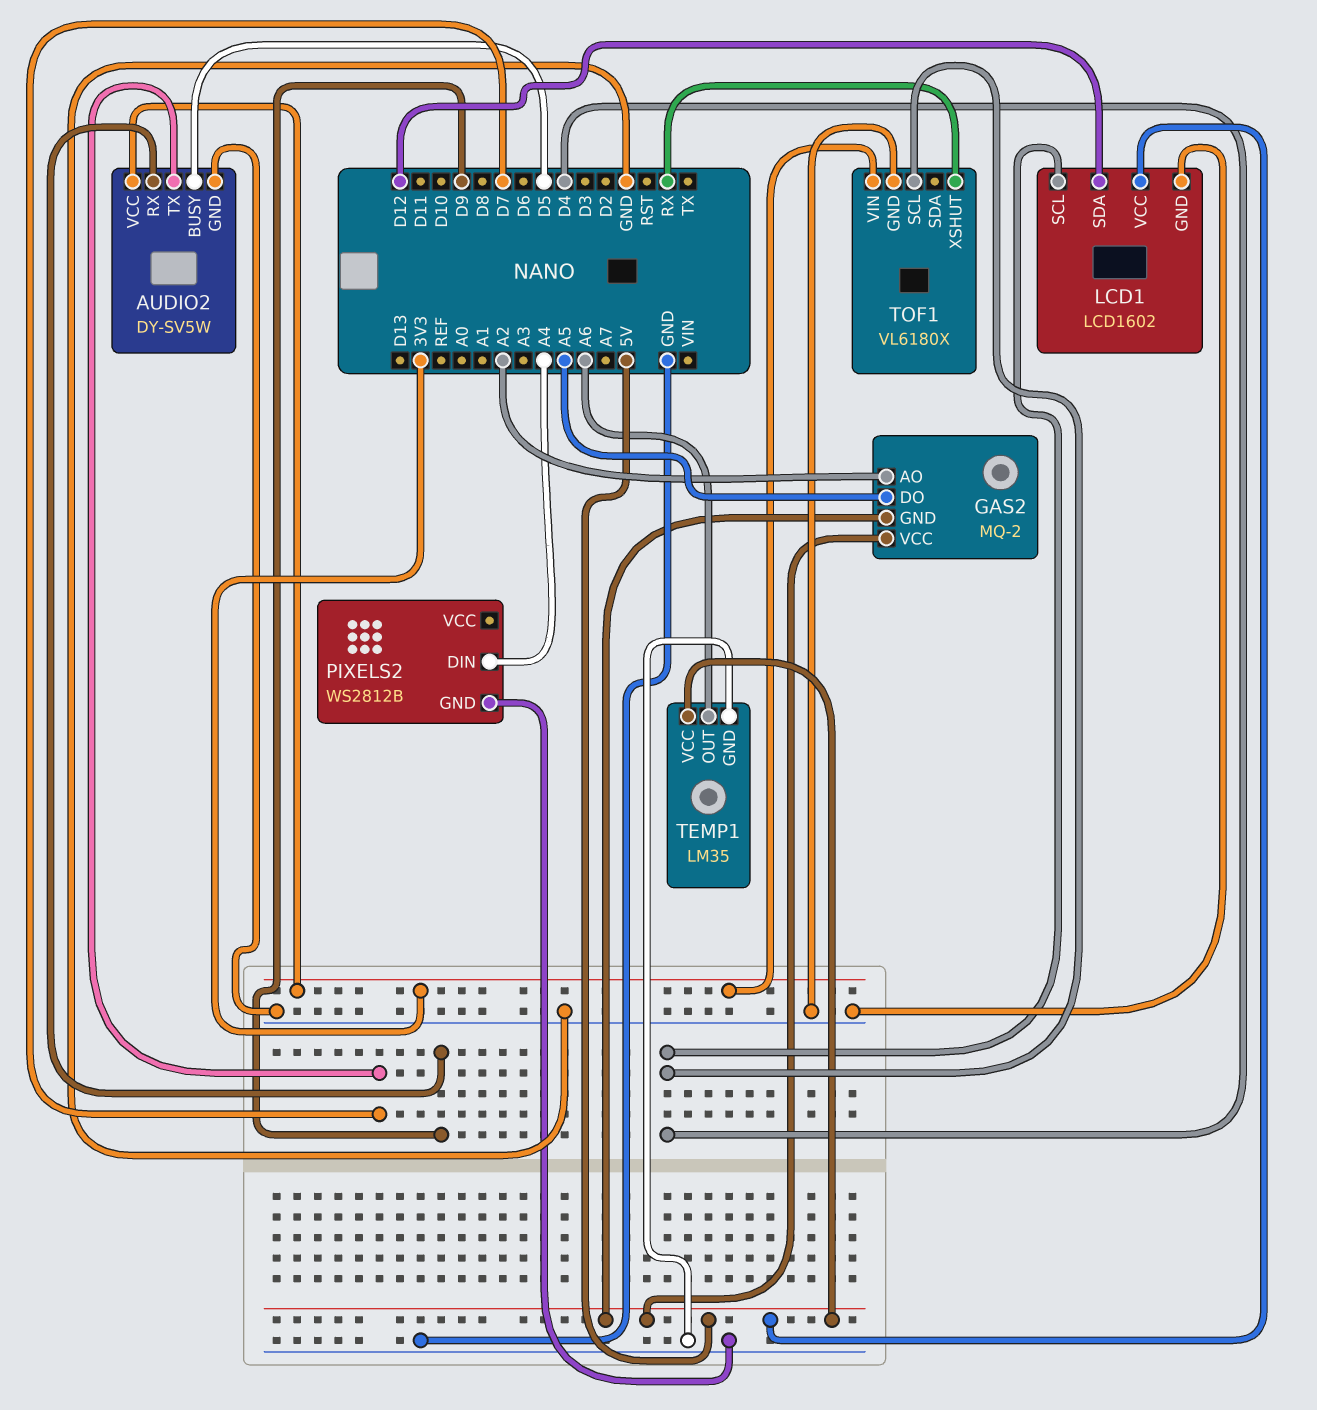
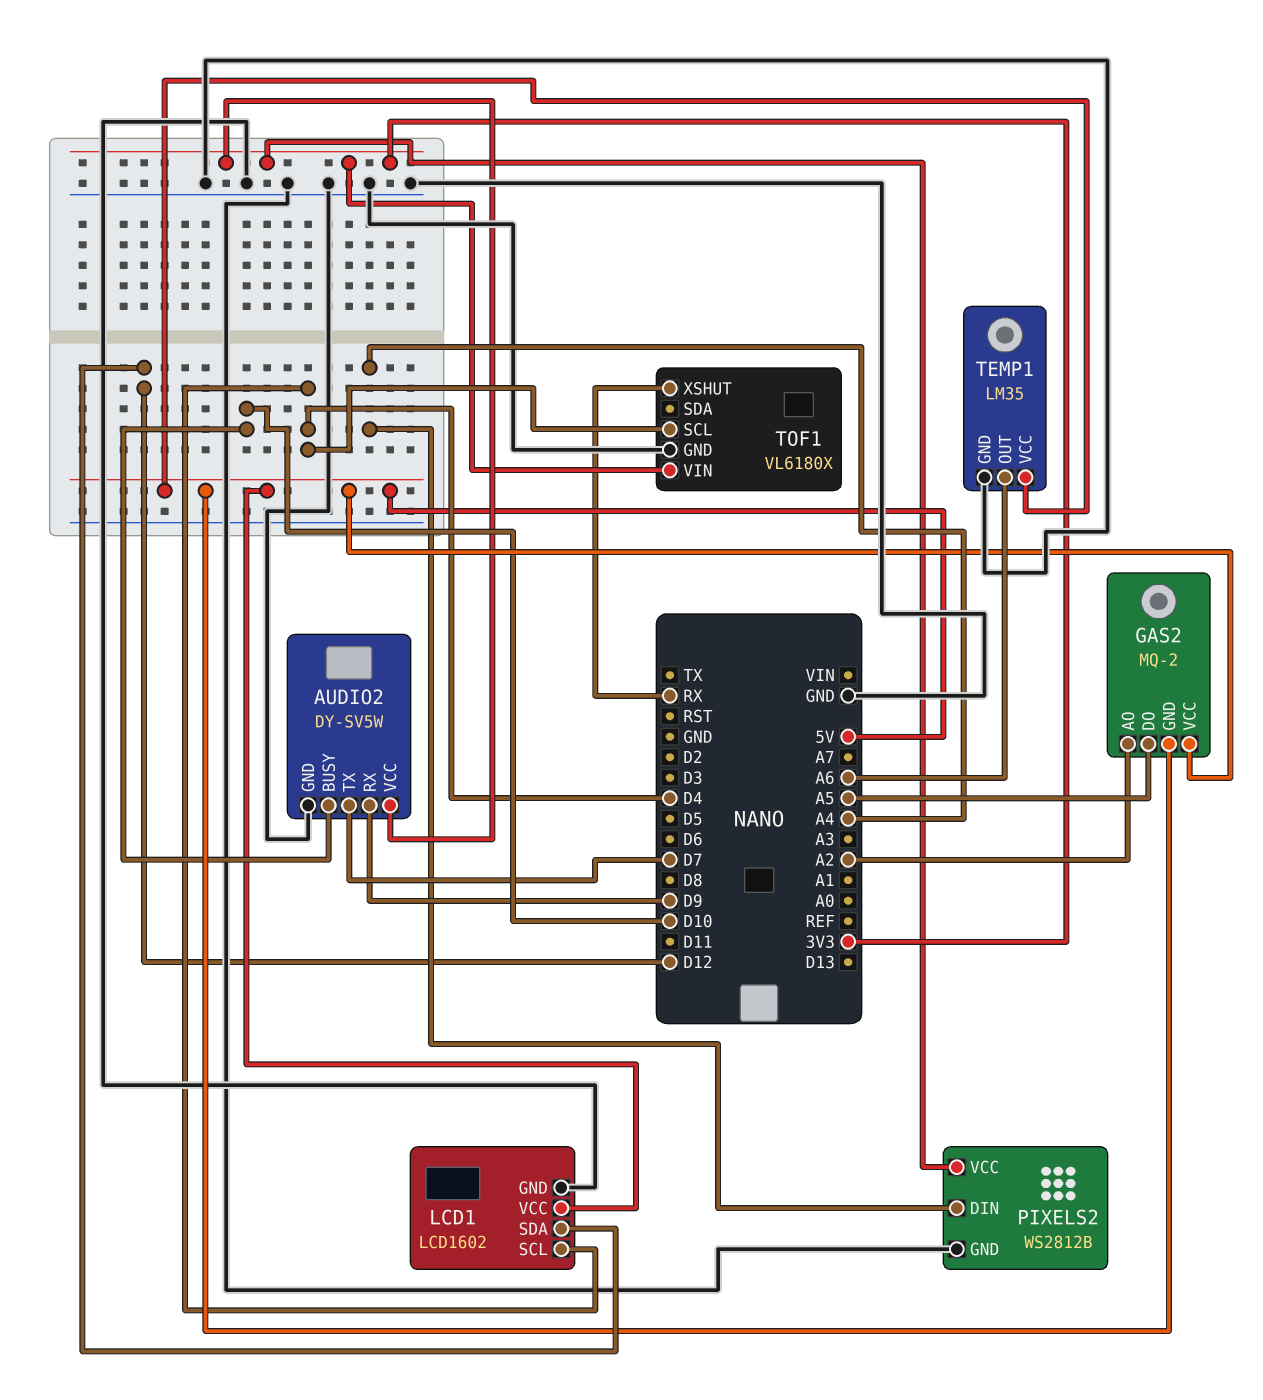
AUDIO2 pin BUSY: D5 -> D10
PIXELS2 pin VCC: none -> 3V3

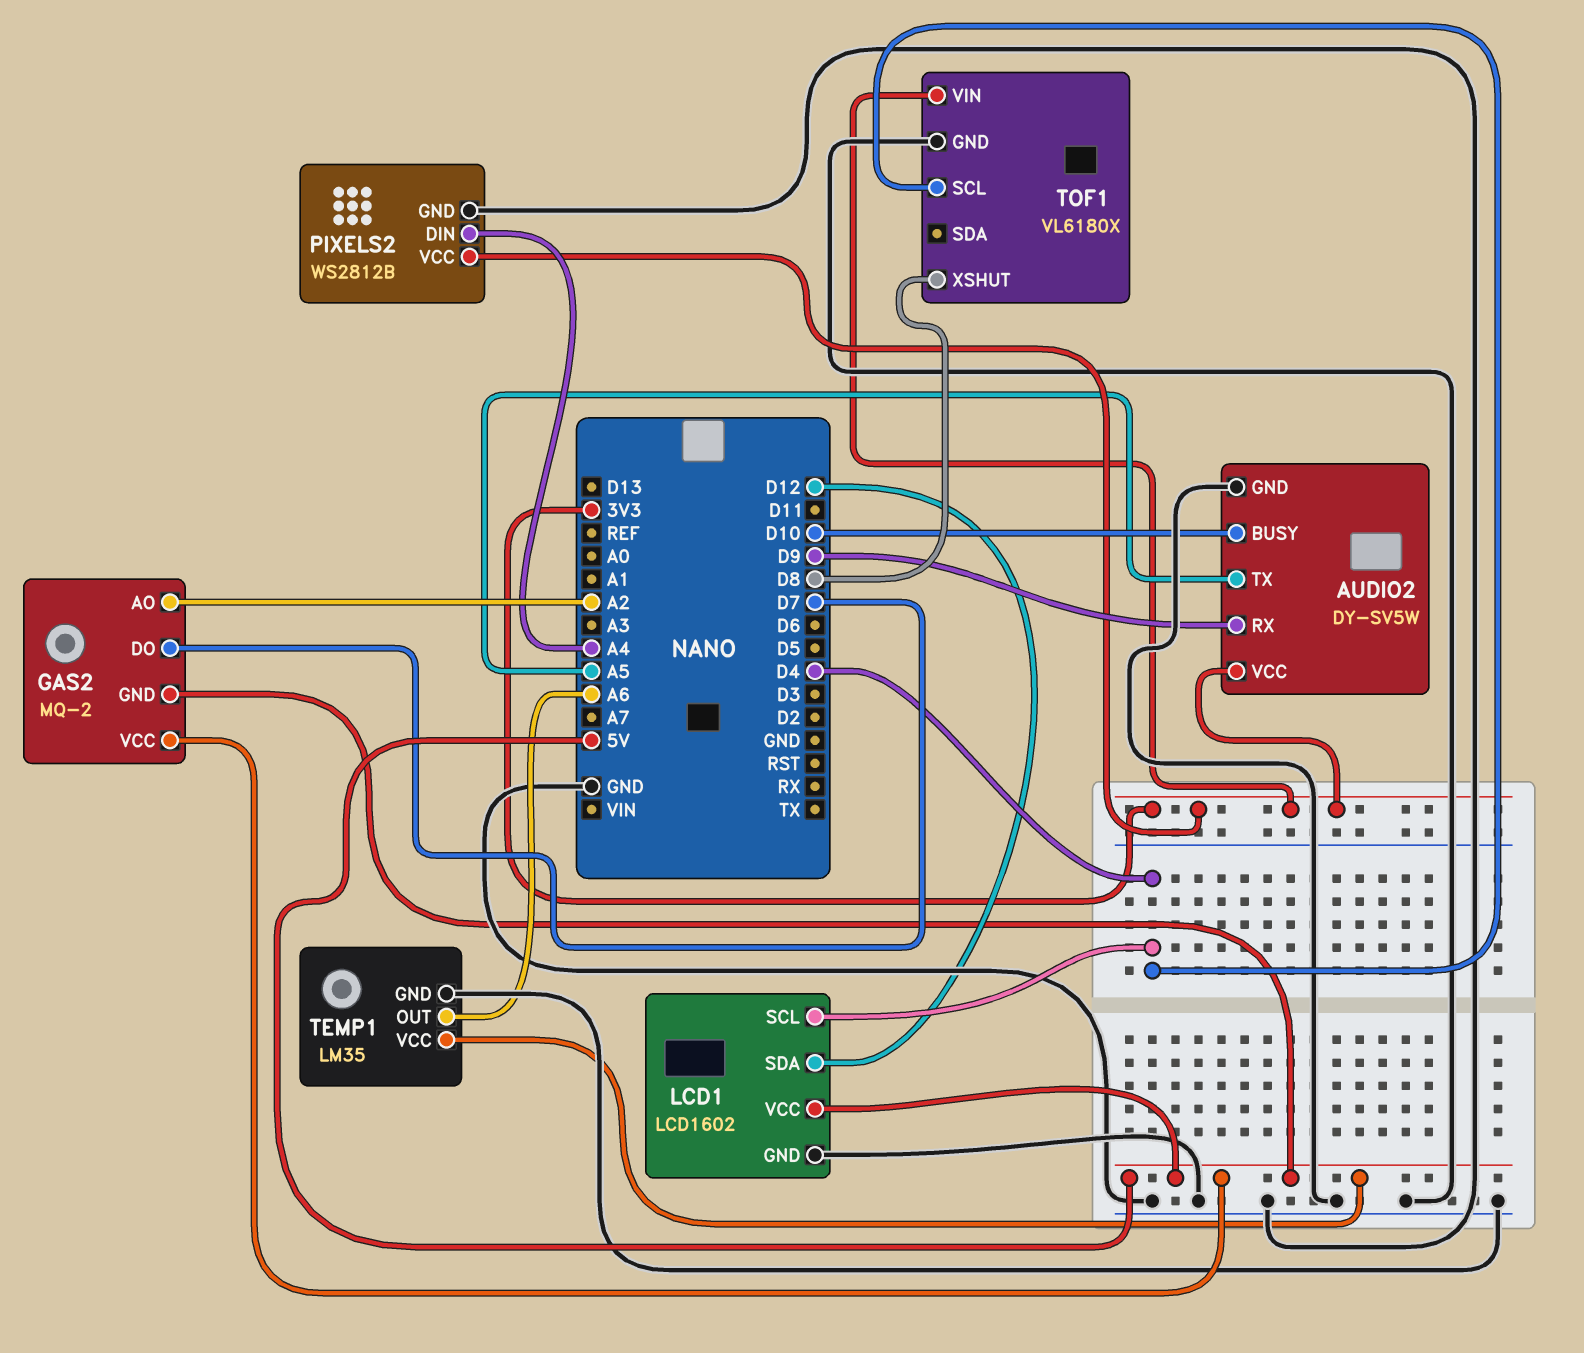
AUDIO2 pin TX: D7 -> A5
GAS2 pin DO: A5 -> D7
TOF1 pin XSHUT: RX -> D8

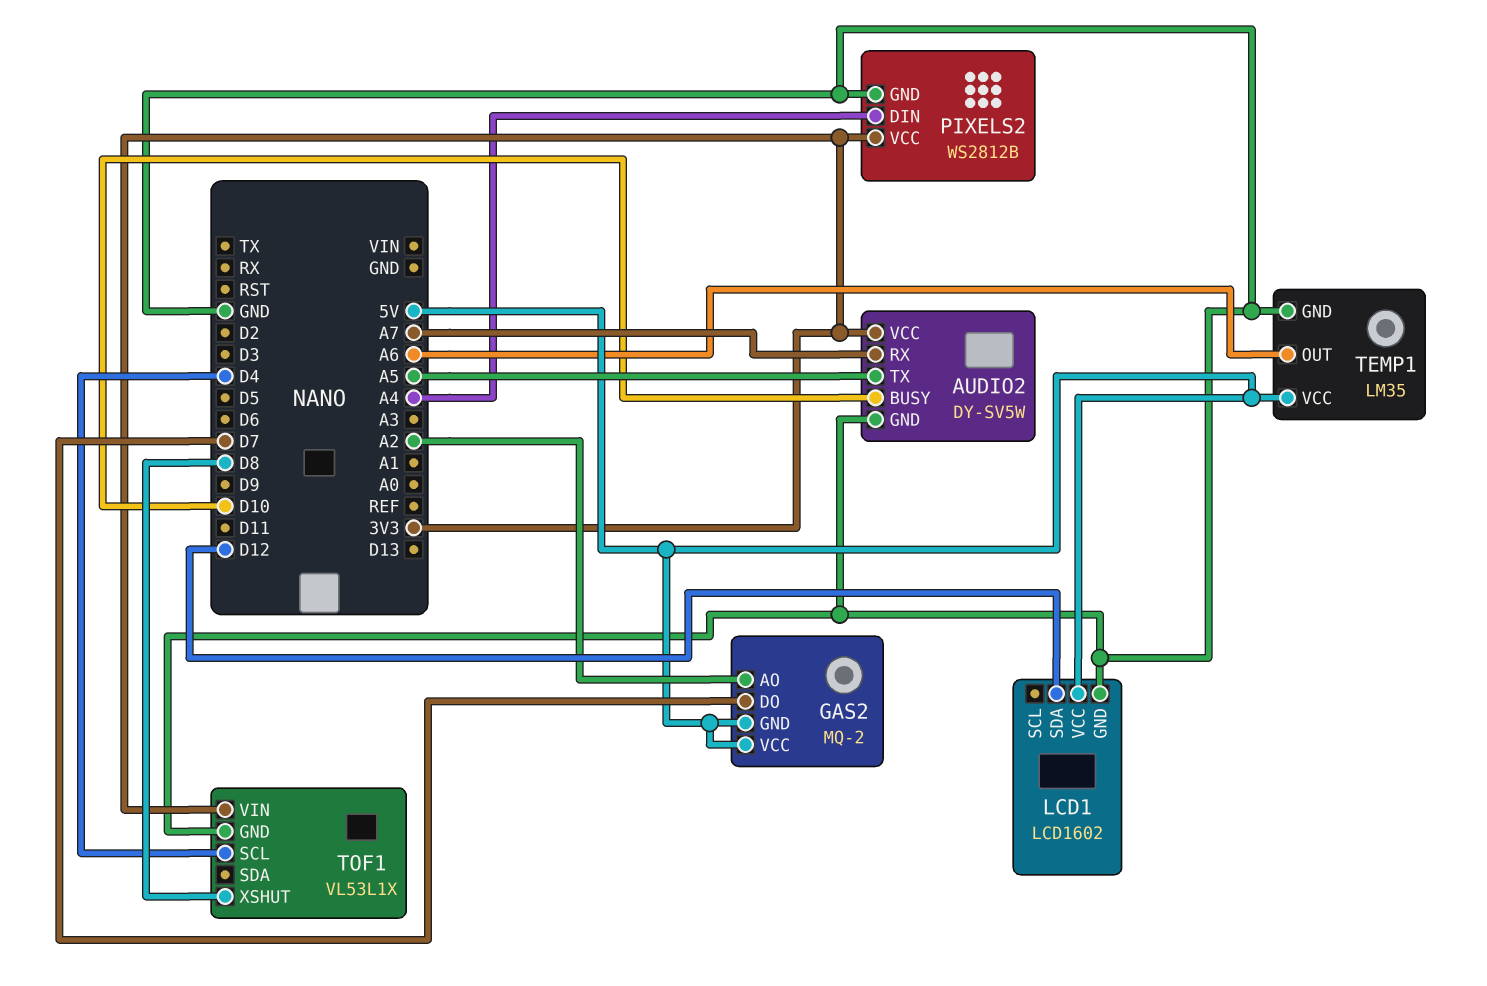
AUDIO2 pin RX: D9 -> A7
LCD1 pin SCL: D4 -> none
TOF1: VL6180X -> VL53L1X

